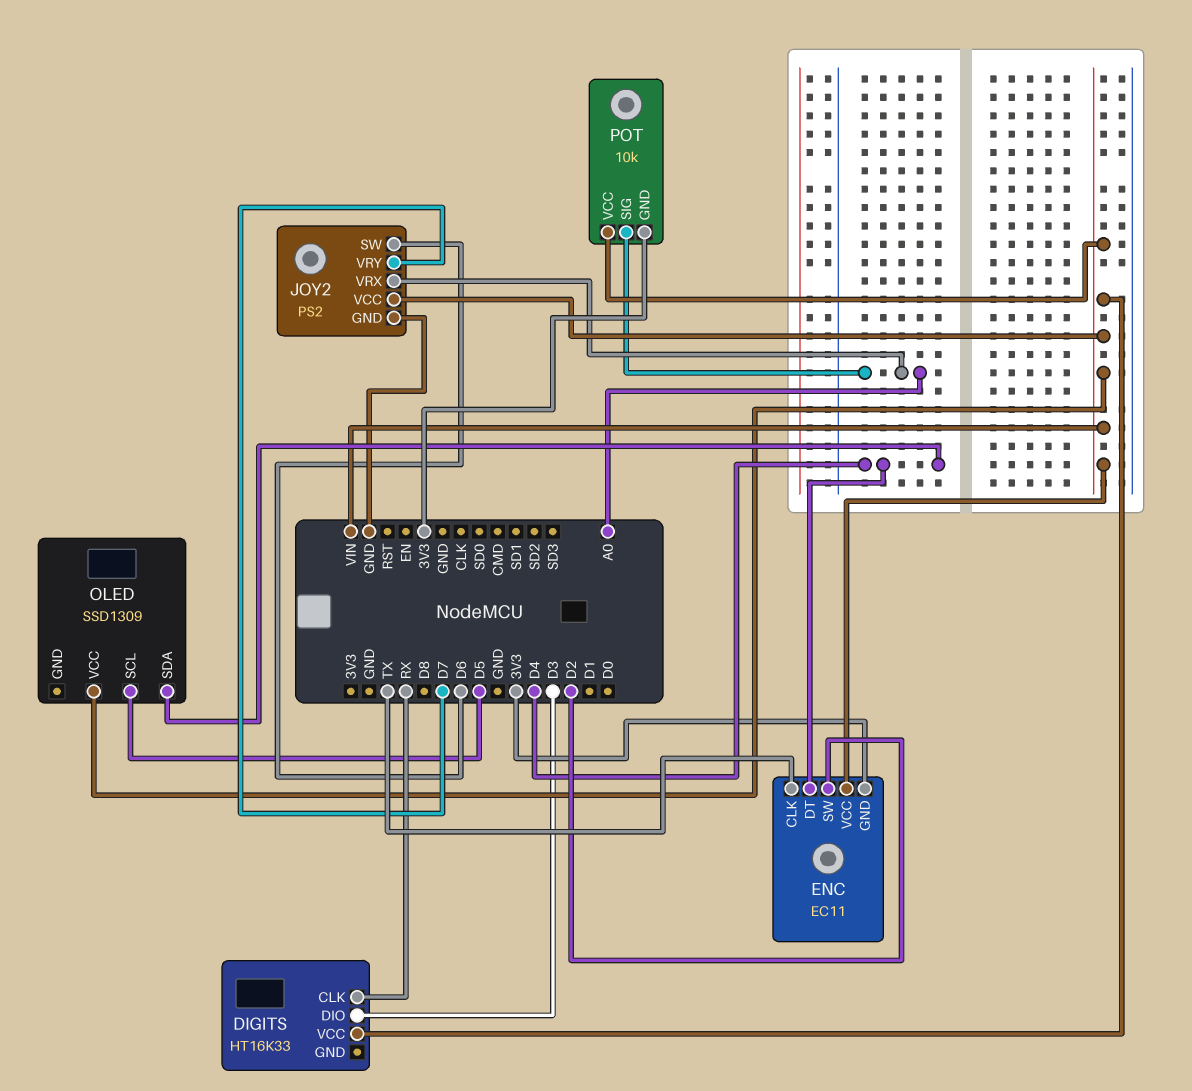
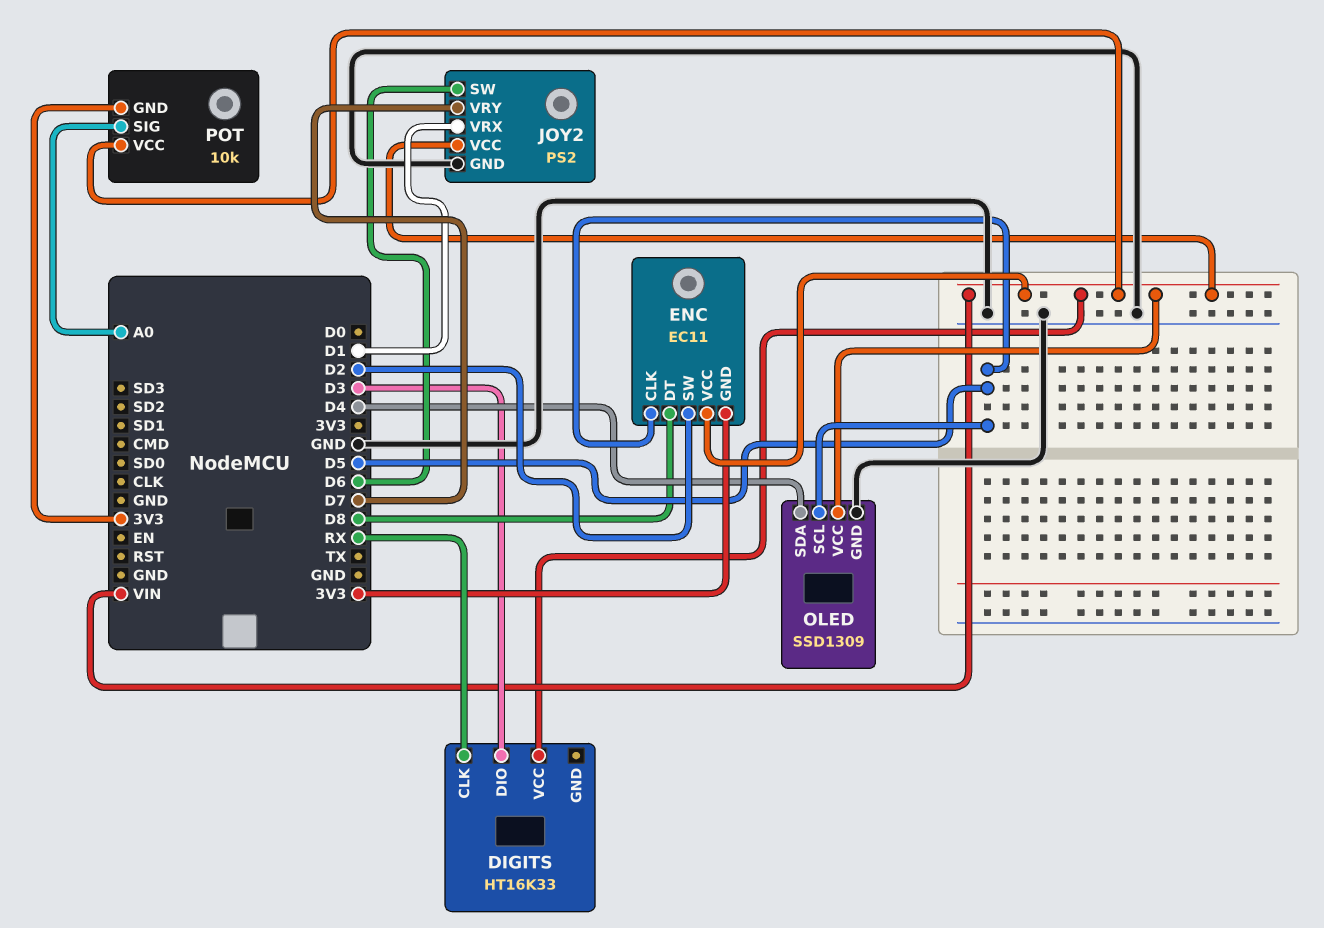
ENC pin CLK: TX -> D5
ENC pin DT: D4 -> D8
JOY2 pin VRX: A0 -> D1
OLED pin GND: none -> GND

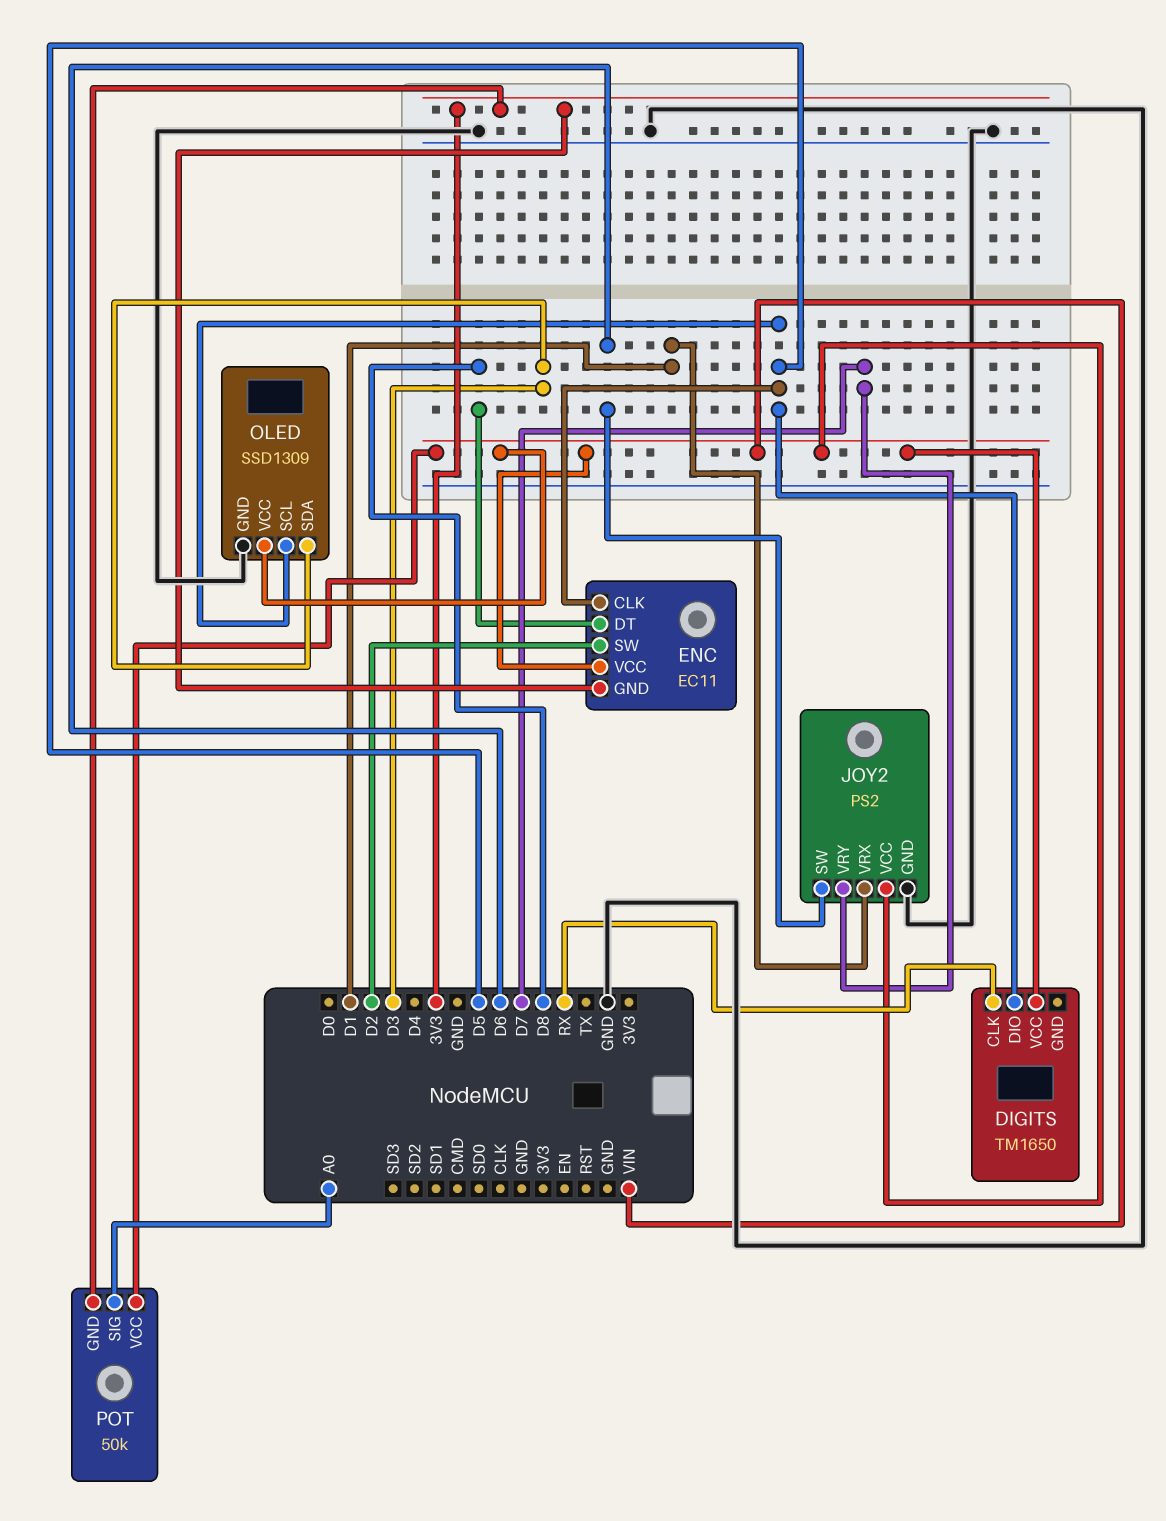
DIGITS: HT16K33 -> TM1650
DIGITS pin DIO: D3 -> D5
OLED pin SDA: D4 -> D3
POT: 10k -> 50k

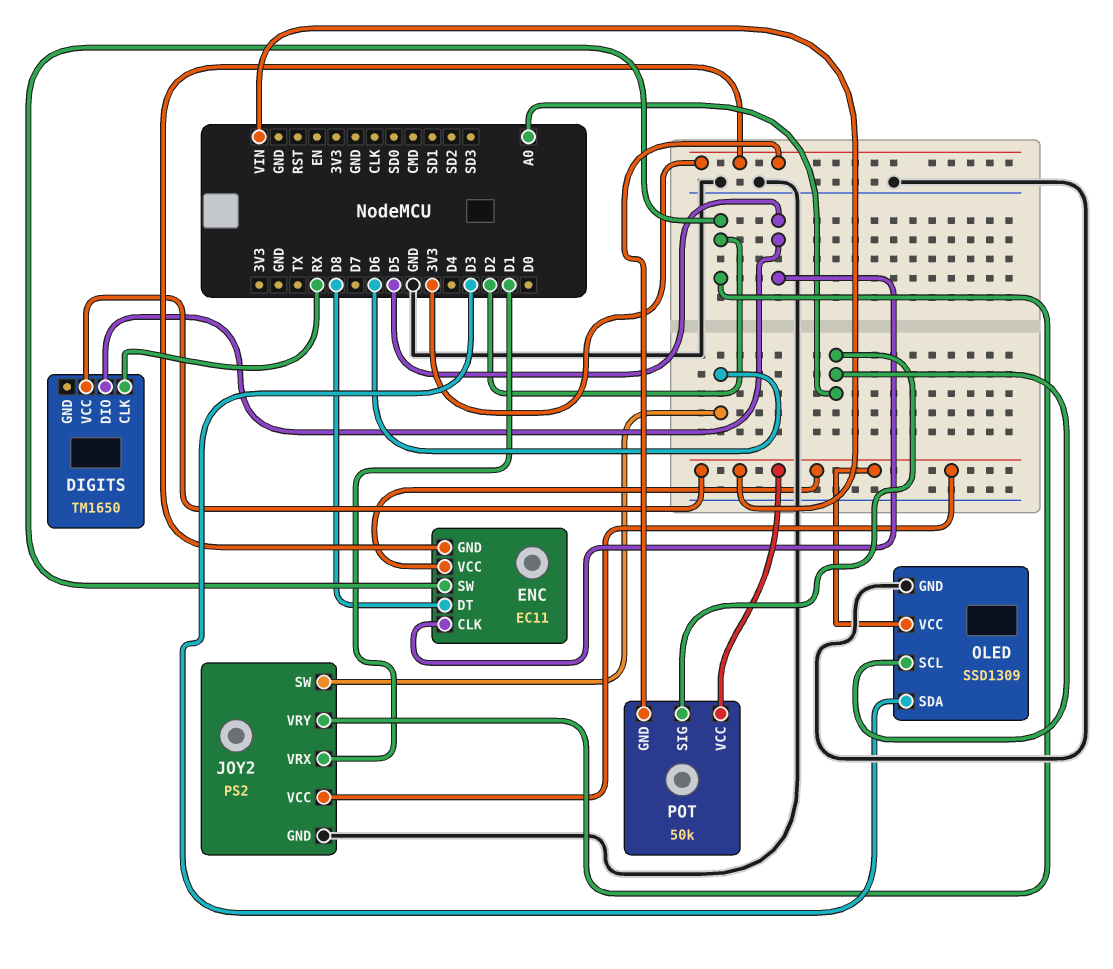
JOY2 pin VRY: D7 -> D2
OLED pin SCL: D5 -> A0

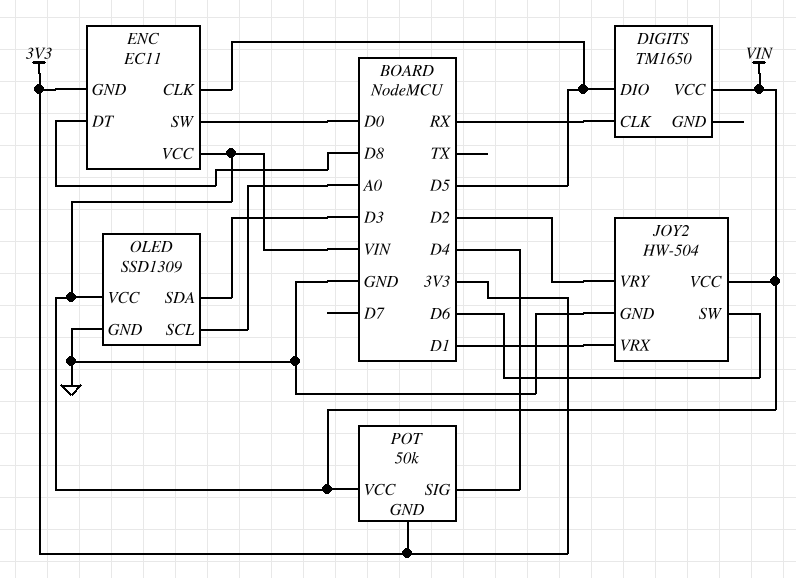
ENC pin SW: D2 -> D0
JOY2: PS2 -> HW-504
POT pin SIG: A0 -> D4

